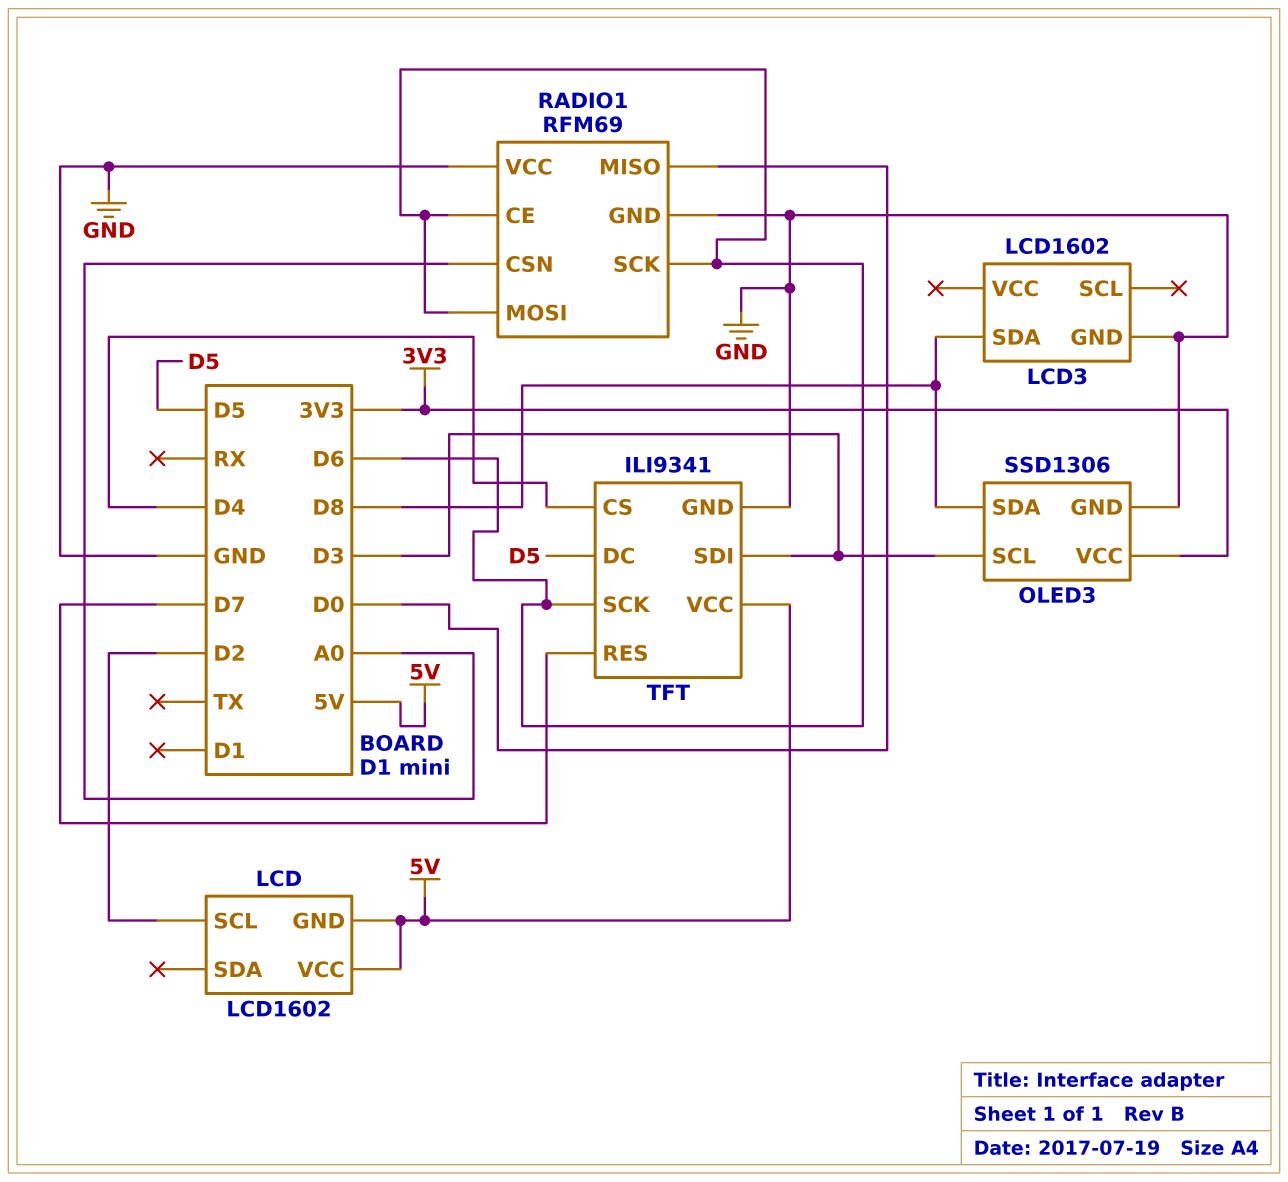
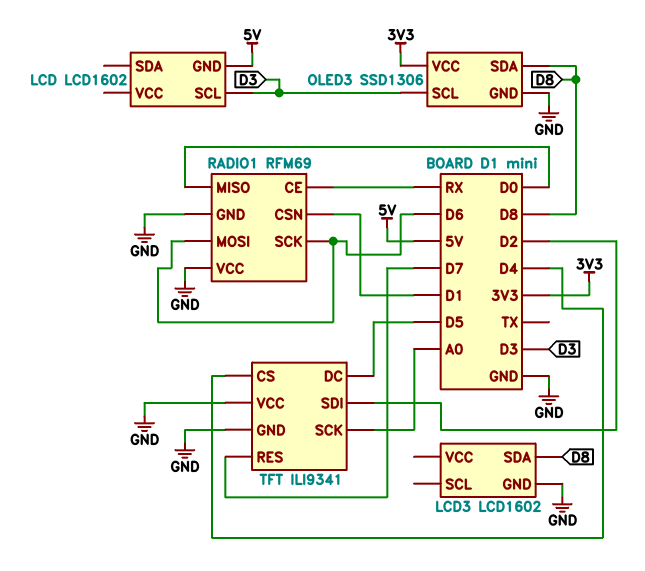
LCD pin SCL: D2 -> D3
LCD pin VCC: 5V -> none
RADIO1 pin CE: D6 -> RX
RADIO1 pin CSN: A0 -> D1
TFT pin SCK: D6 -> A0
TFT pin SDI: D3 -> D2
TFT pin VCC: 5V -> GND

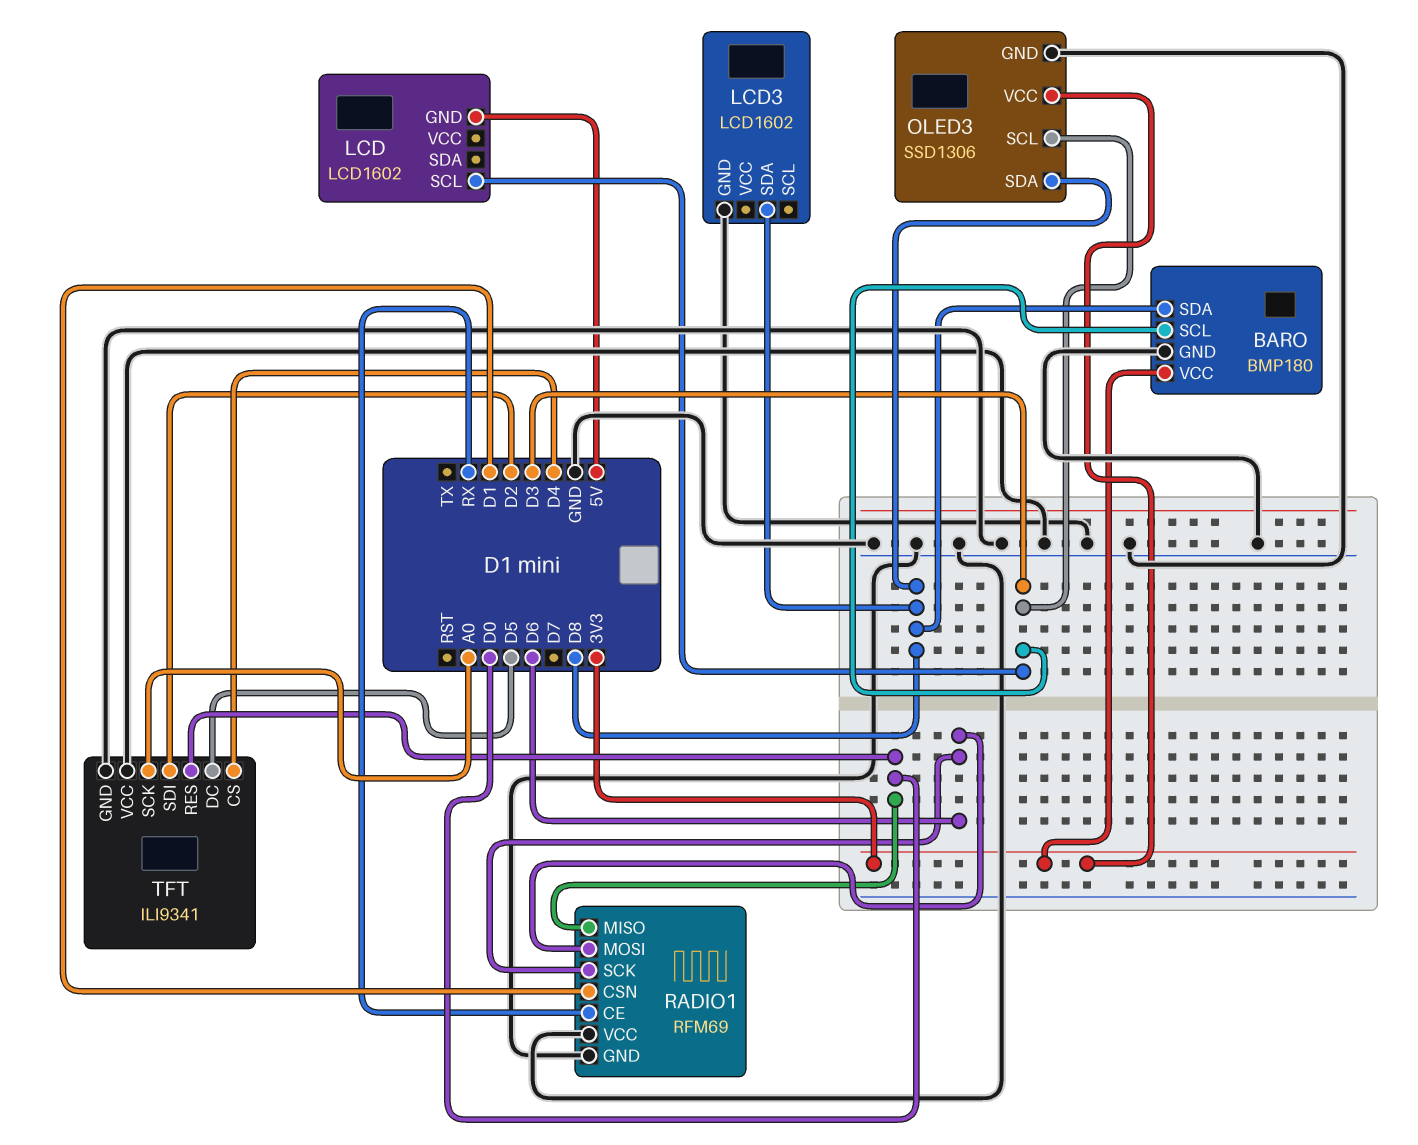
BARO: none -> BMP180
BARO pin GND: none -> GND
BARO pin SCL: none -> D3
BARO pin SDA: none -> D8
BARO pin VCC: none -> 3V3
TFT pin RES: D7 -> D0

